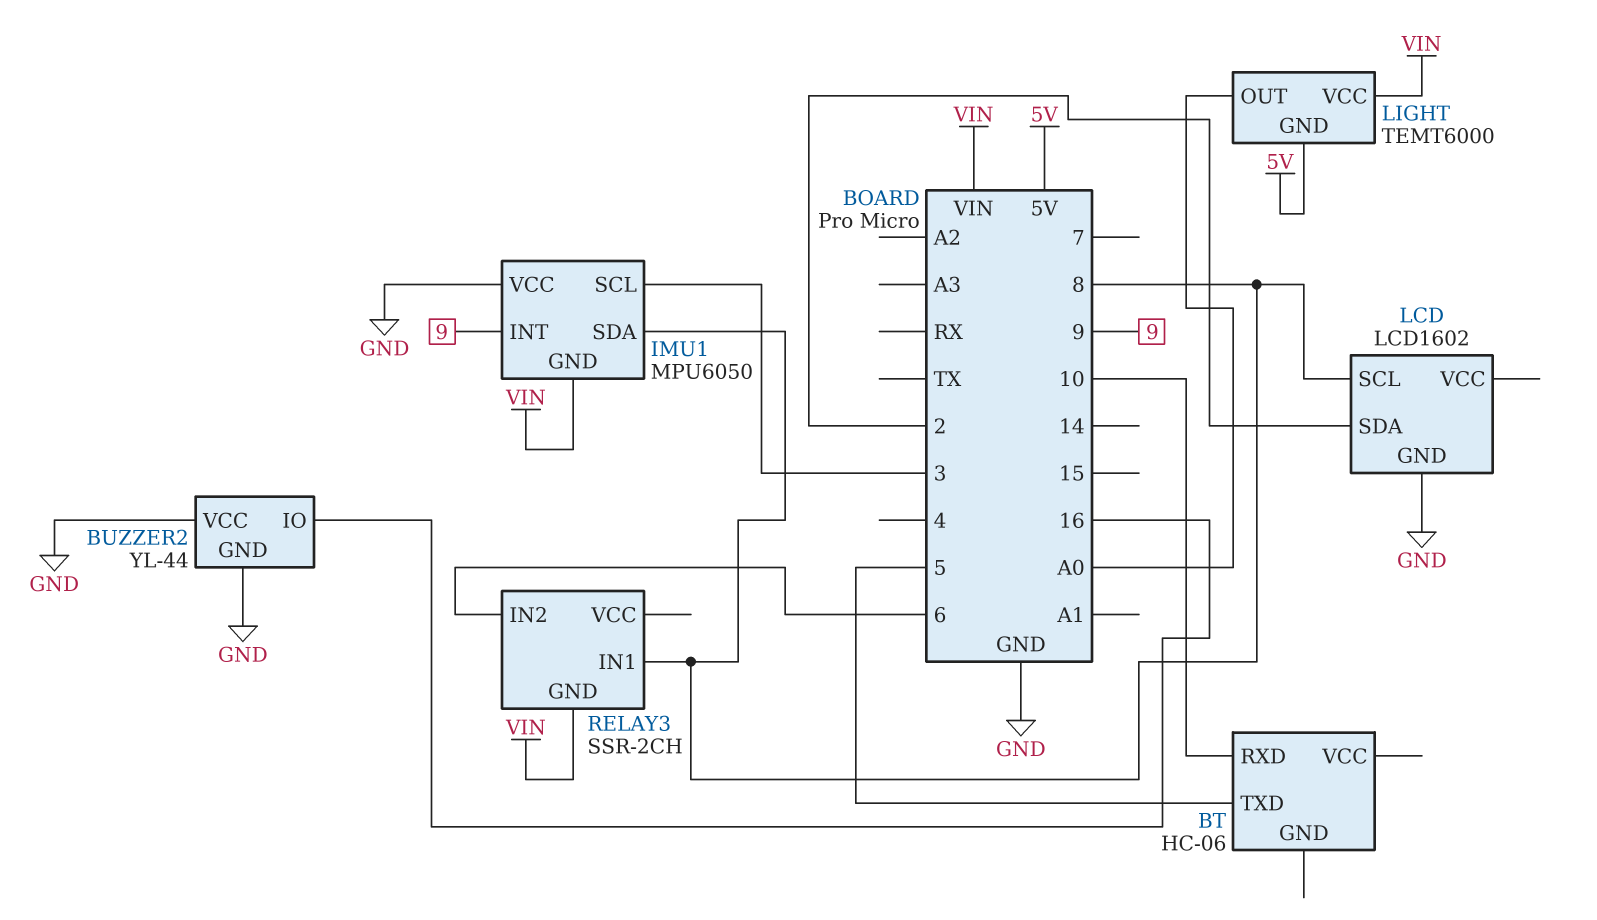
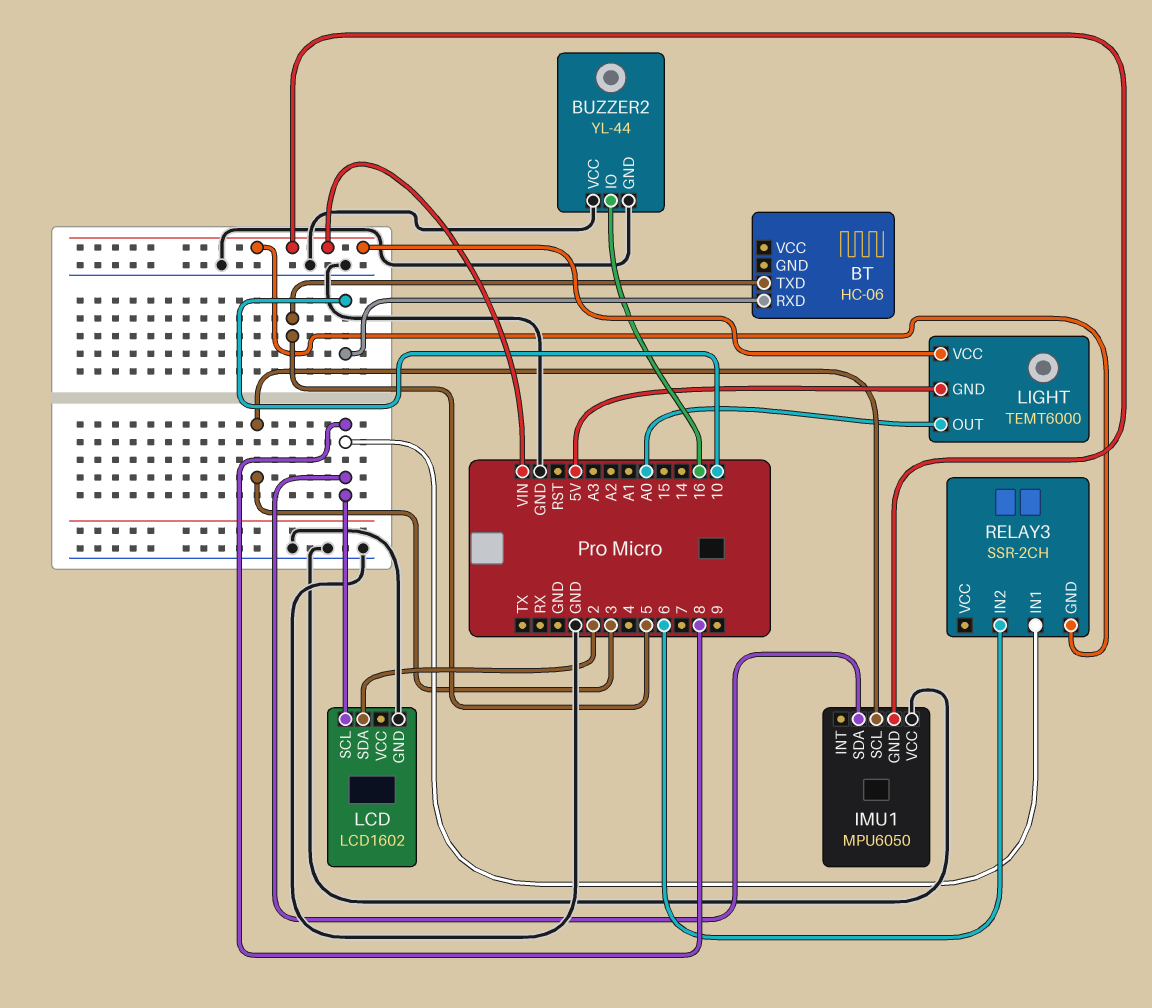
IMU1 pin INT: 9 -> none

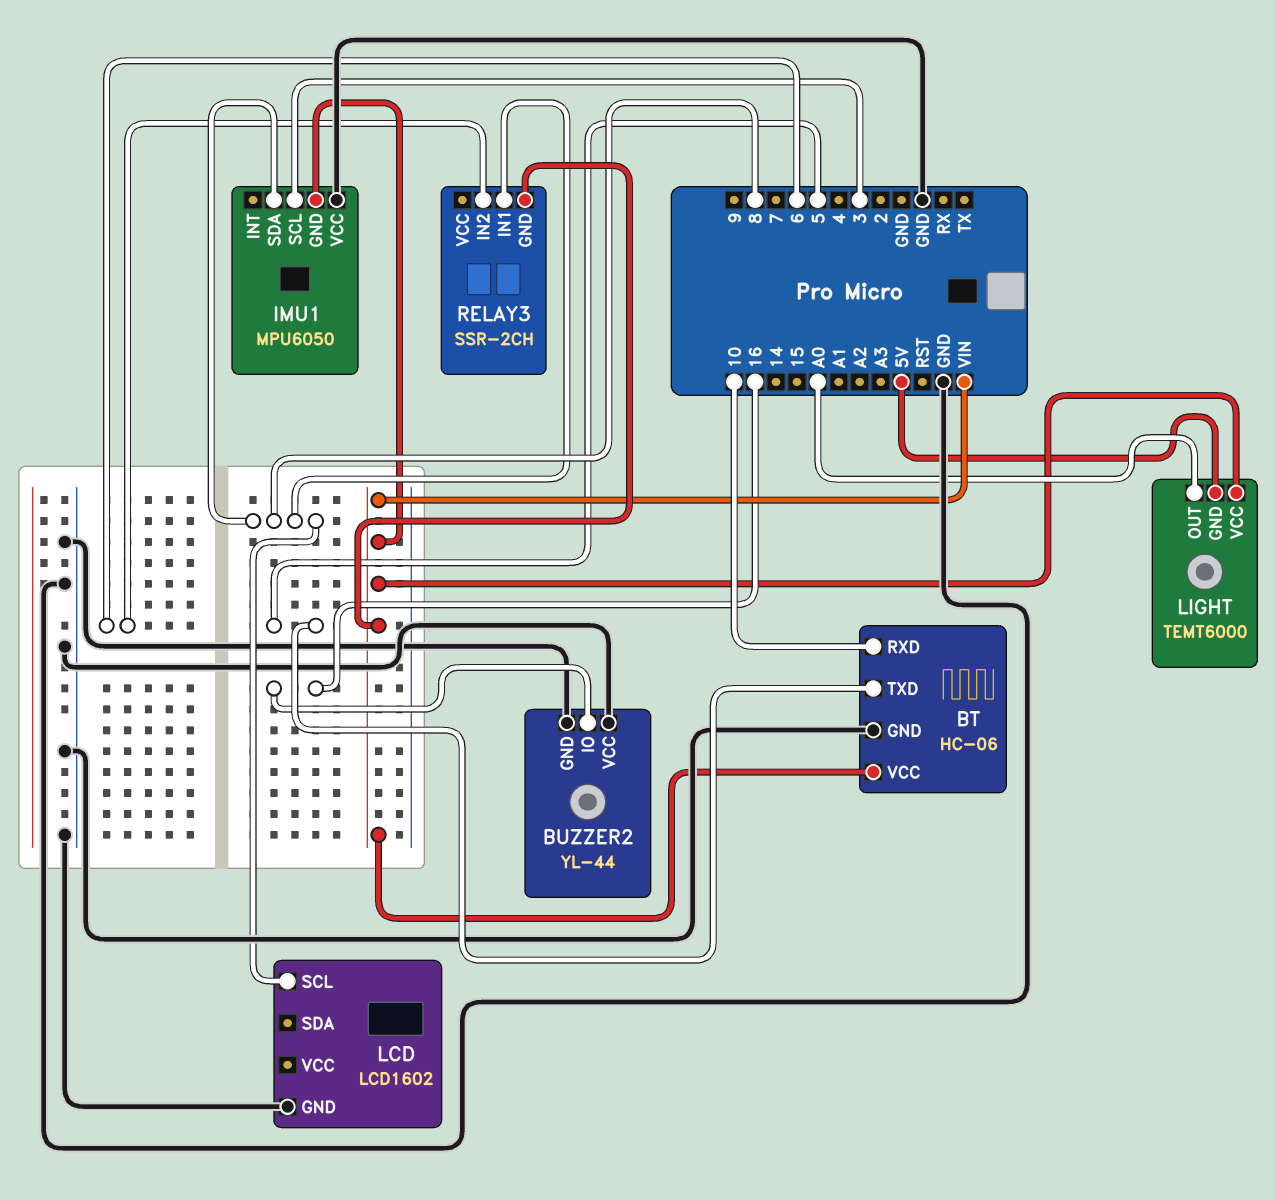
BT pin GND: none -> GND
BT pin VCC: none -> VIN
LCD pin SDA: 2 -> none

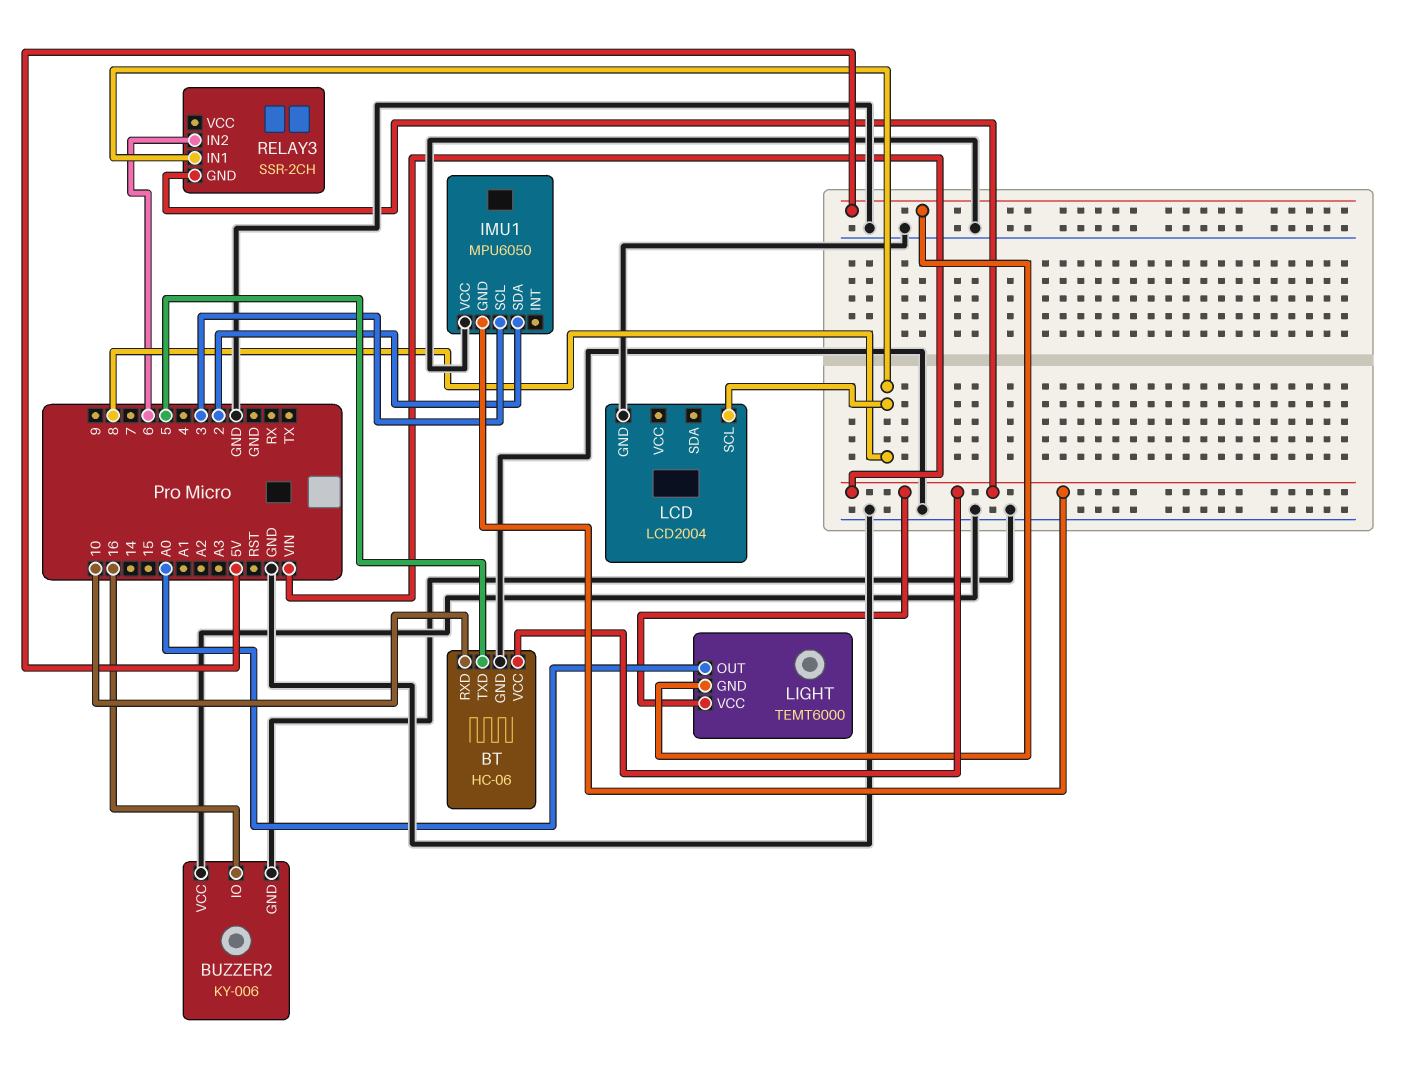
BUZZER2: YL-44 -> KY-006
IMU1 pin SDA: 8 -> 2
LCD: LCD1602 -> LCD2004

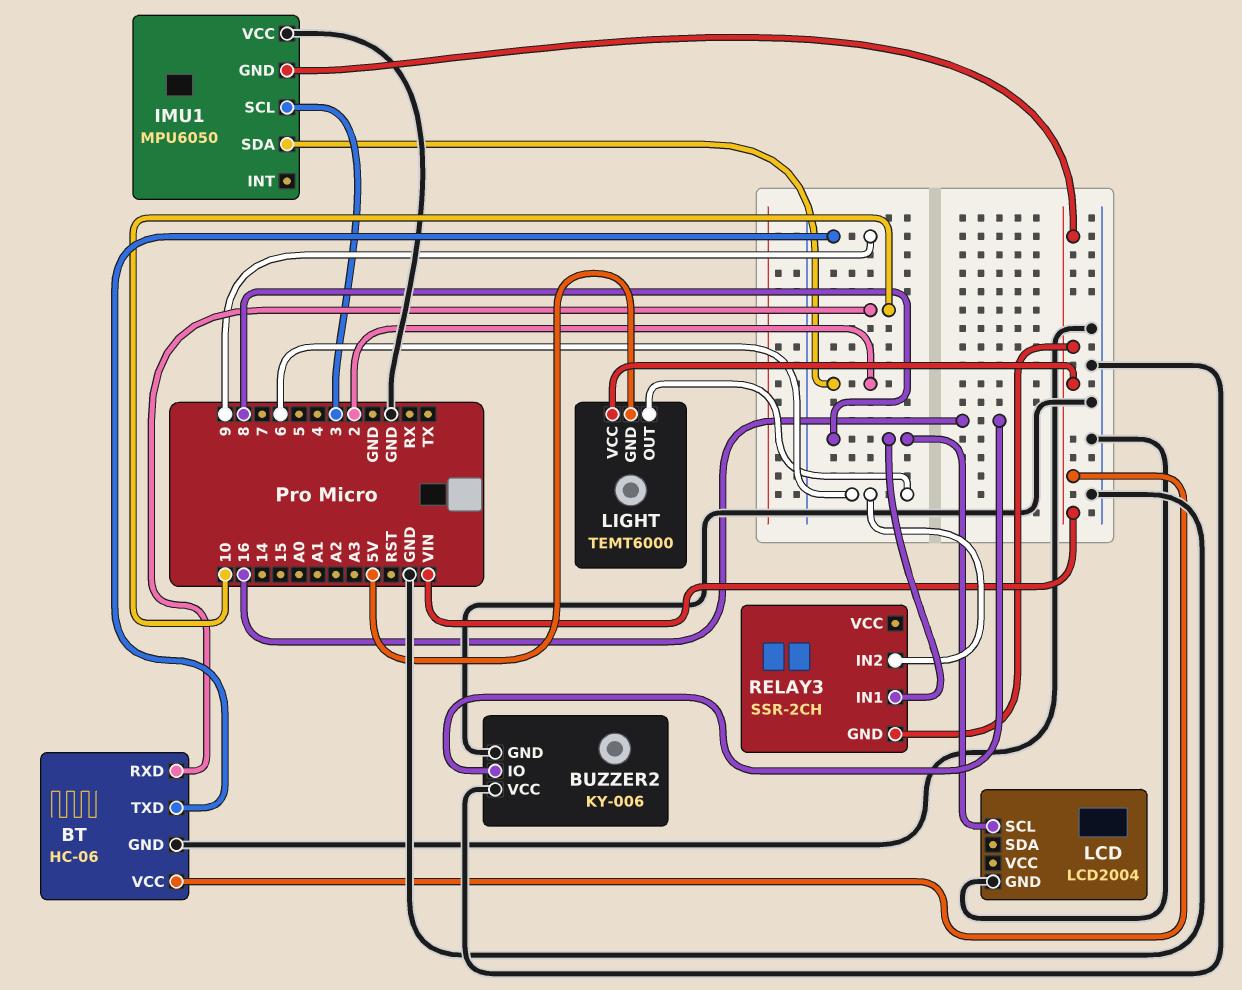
BT pin TXD: 5 -> 9
LIGHT pin OUT: A0 -> 6

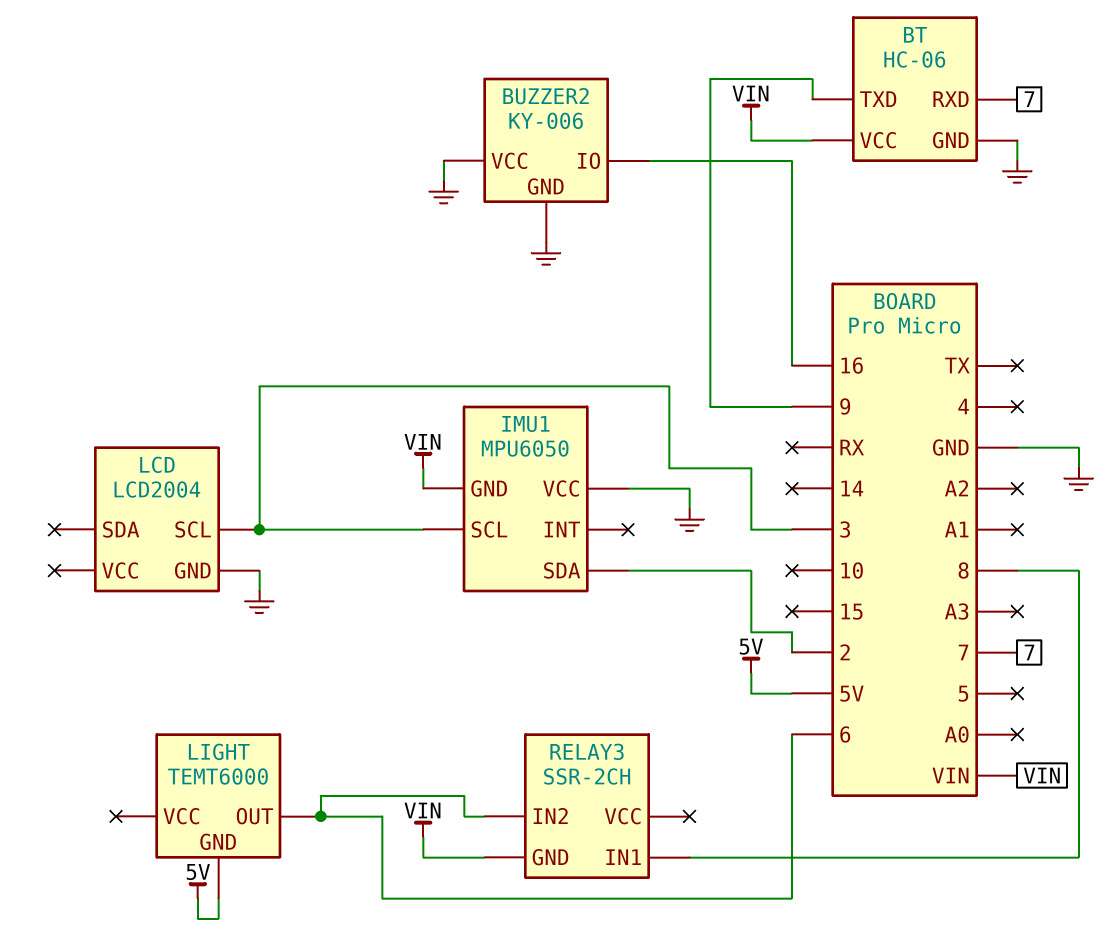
BT pin RXD: 10 -> 7
LCD pin SCL: 8 -> 3
LIGHT pin VCC: VIN -> none

